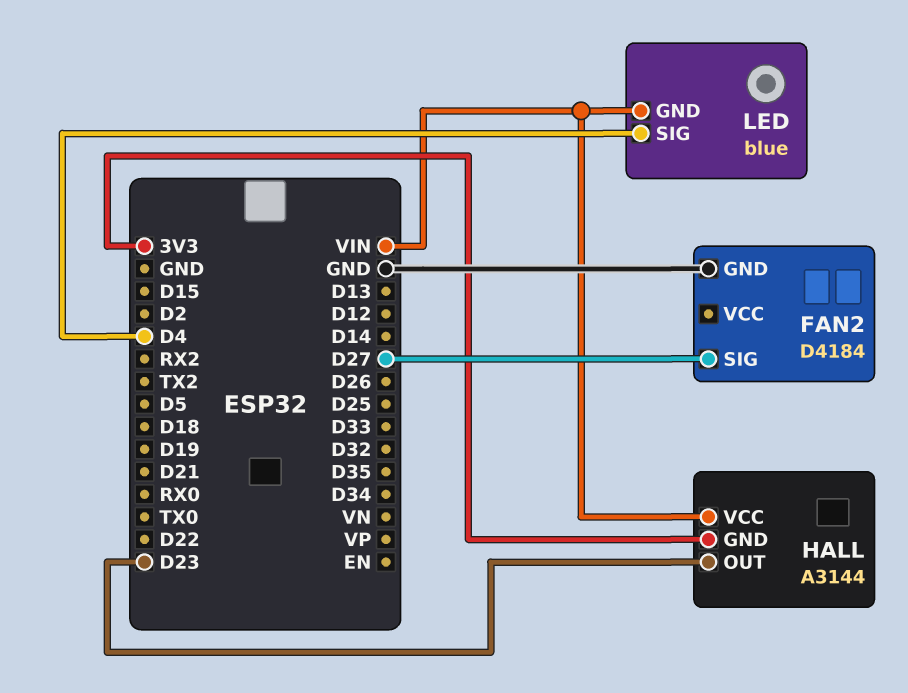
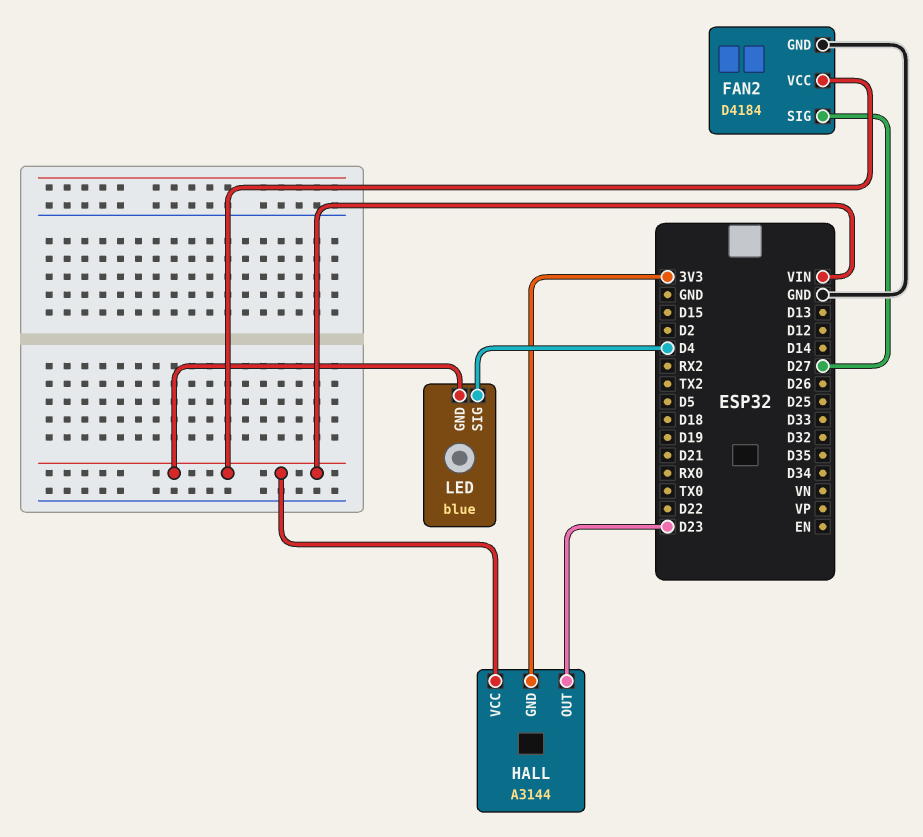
FAN2 pin VCC: none -> VIN

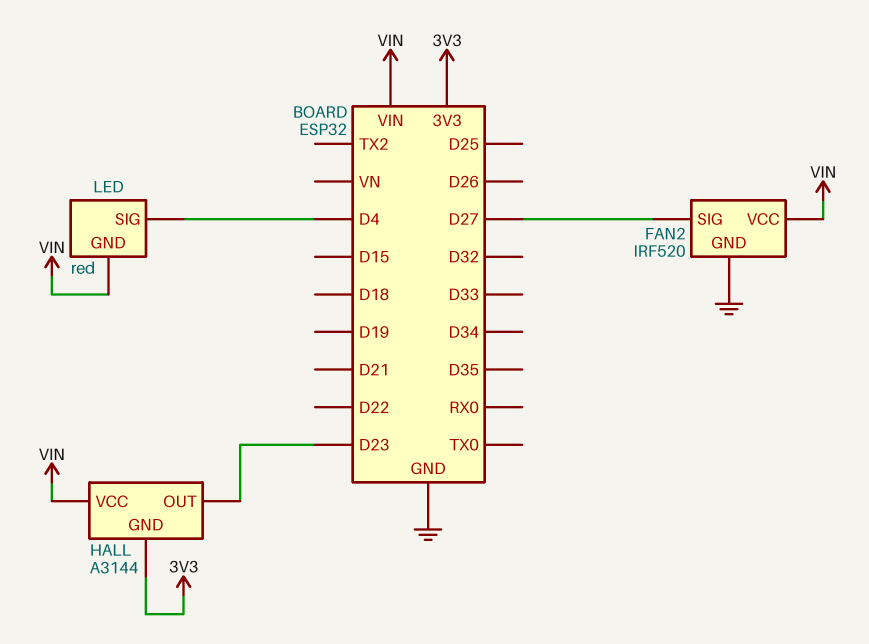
FAN2: D4184 -> IRF520
LED: blue -> red

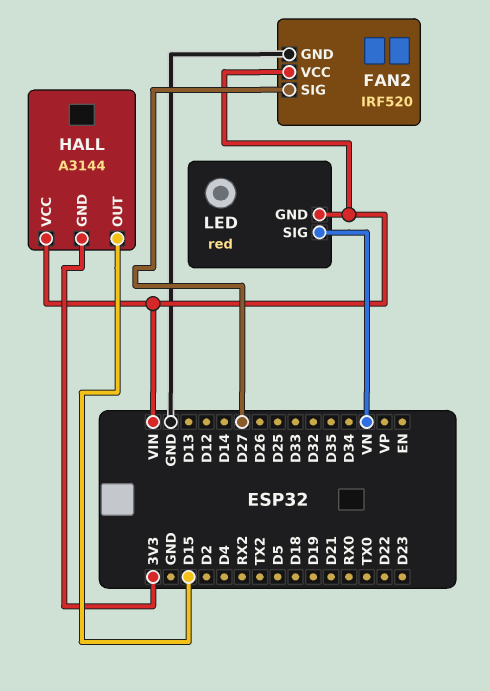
HALL pin OUT: D23 -> D15
LED pin SIG: D4 -> VN

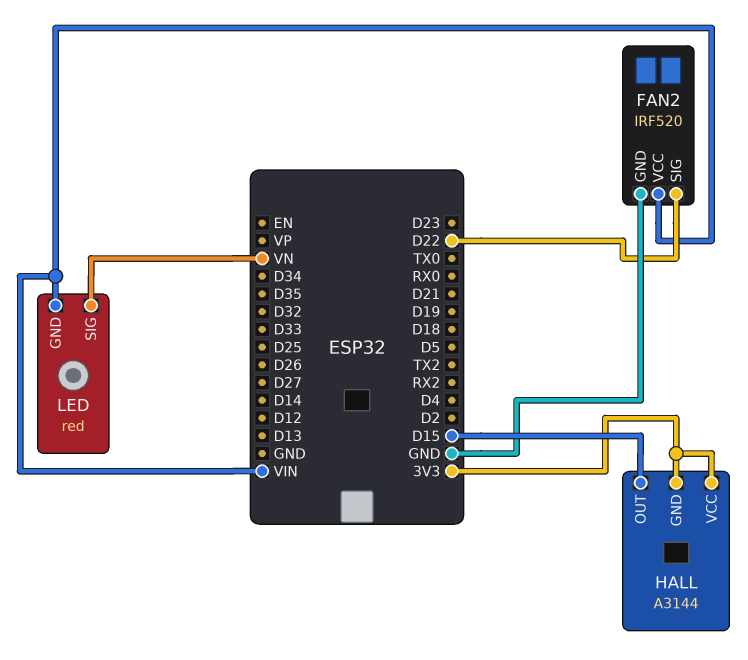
FAN2 pin SIG: D27 -> D22
HALL pin VCC: VIN -> 3V3

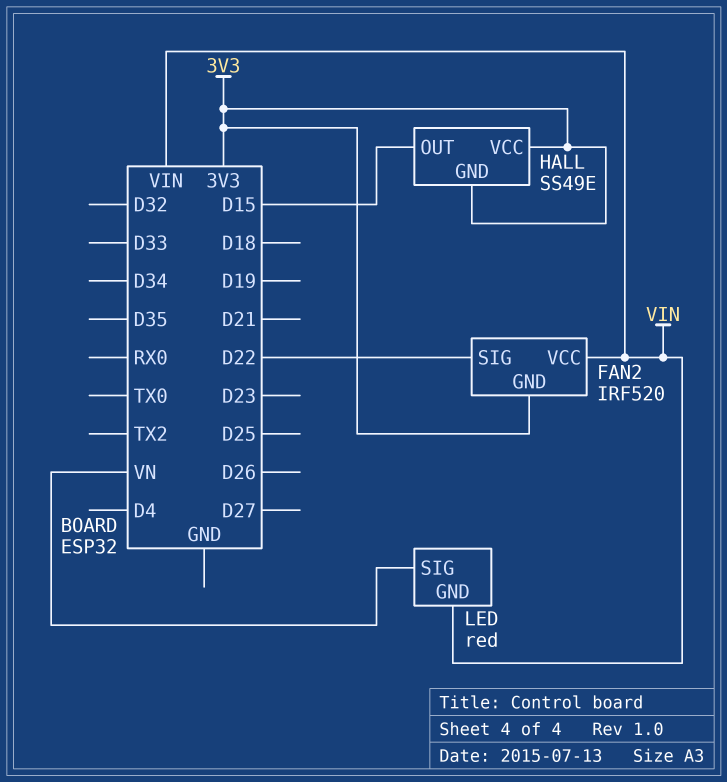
FAN2 pin GND: GND -> 3V3
HALL: A3144 -> SS49E

